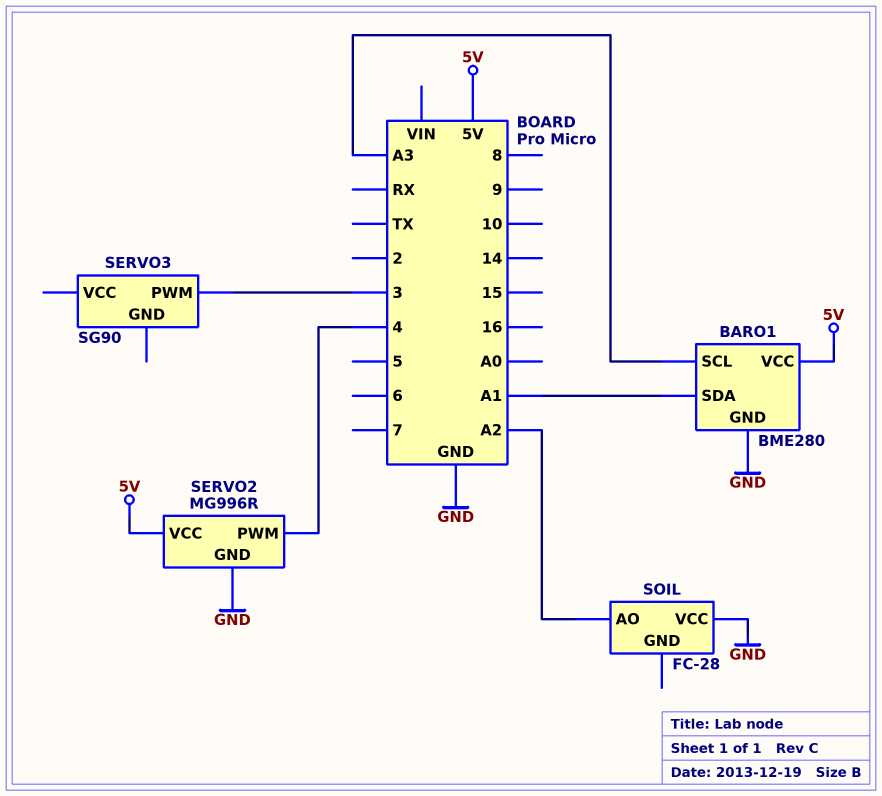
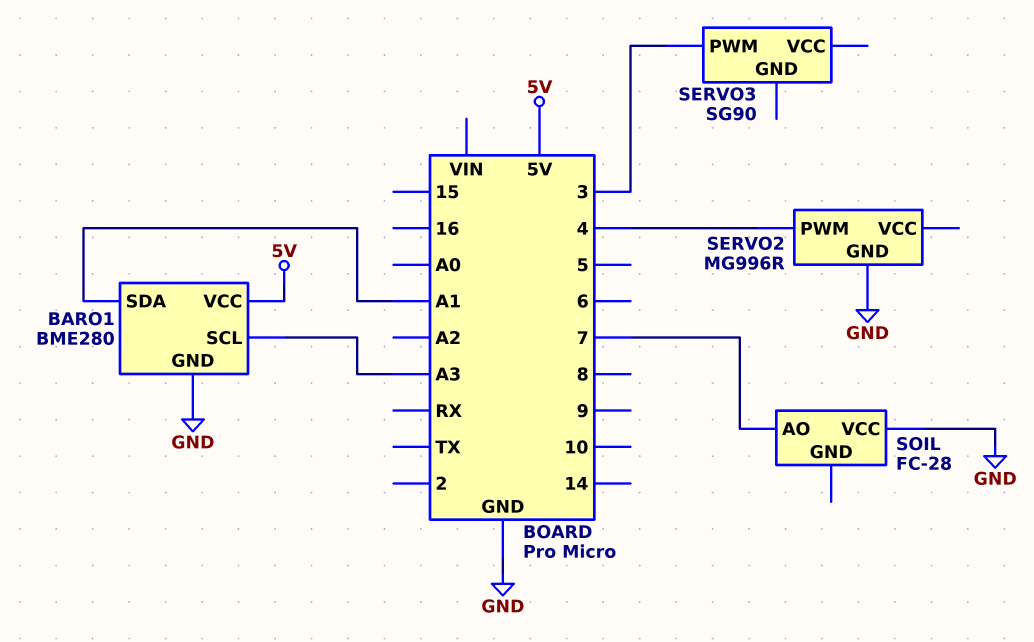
SERVO2 pin VCC: 5V -> none
SOIL pin AO: A2 -> 7

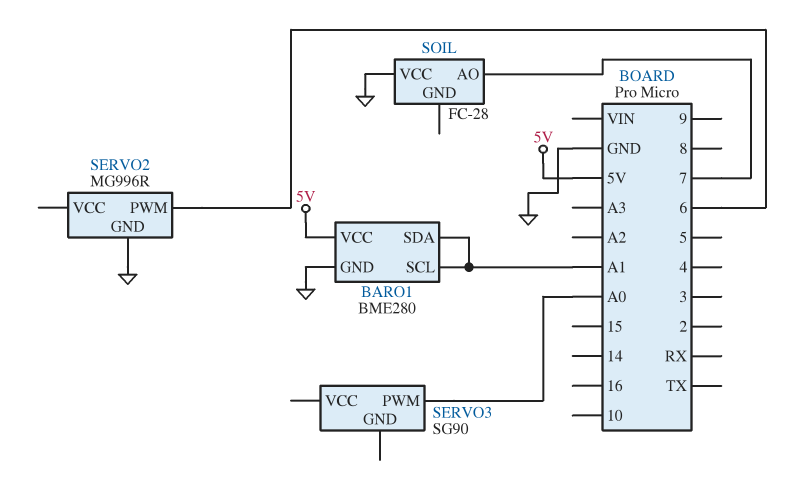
BARO1 pin SCL: A3 -> A1
SERVO2 pin PWM: 4 -> 6
SERVO3 pin PWM: 3 -> A0

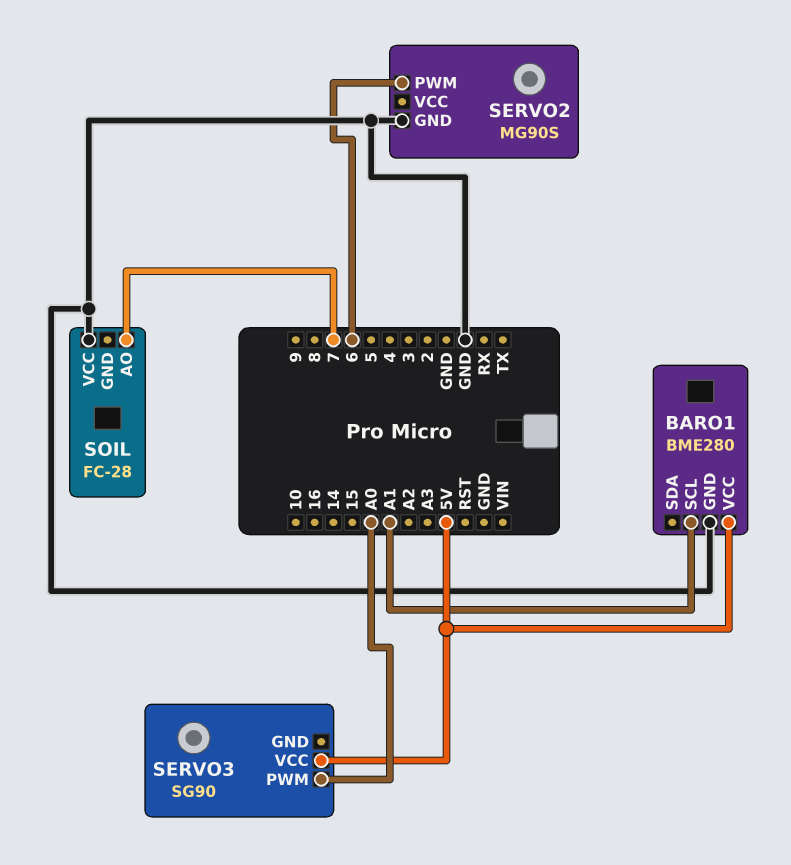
BARO1 pin SDA: A1 -> none
SERVO2: MG996R -> MG90S
SERVO3 pin VCC: none -> 5V

